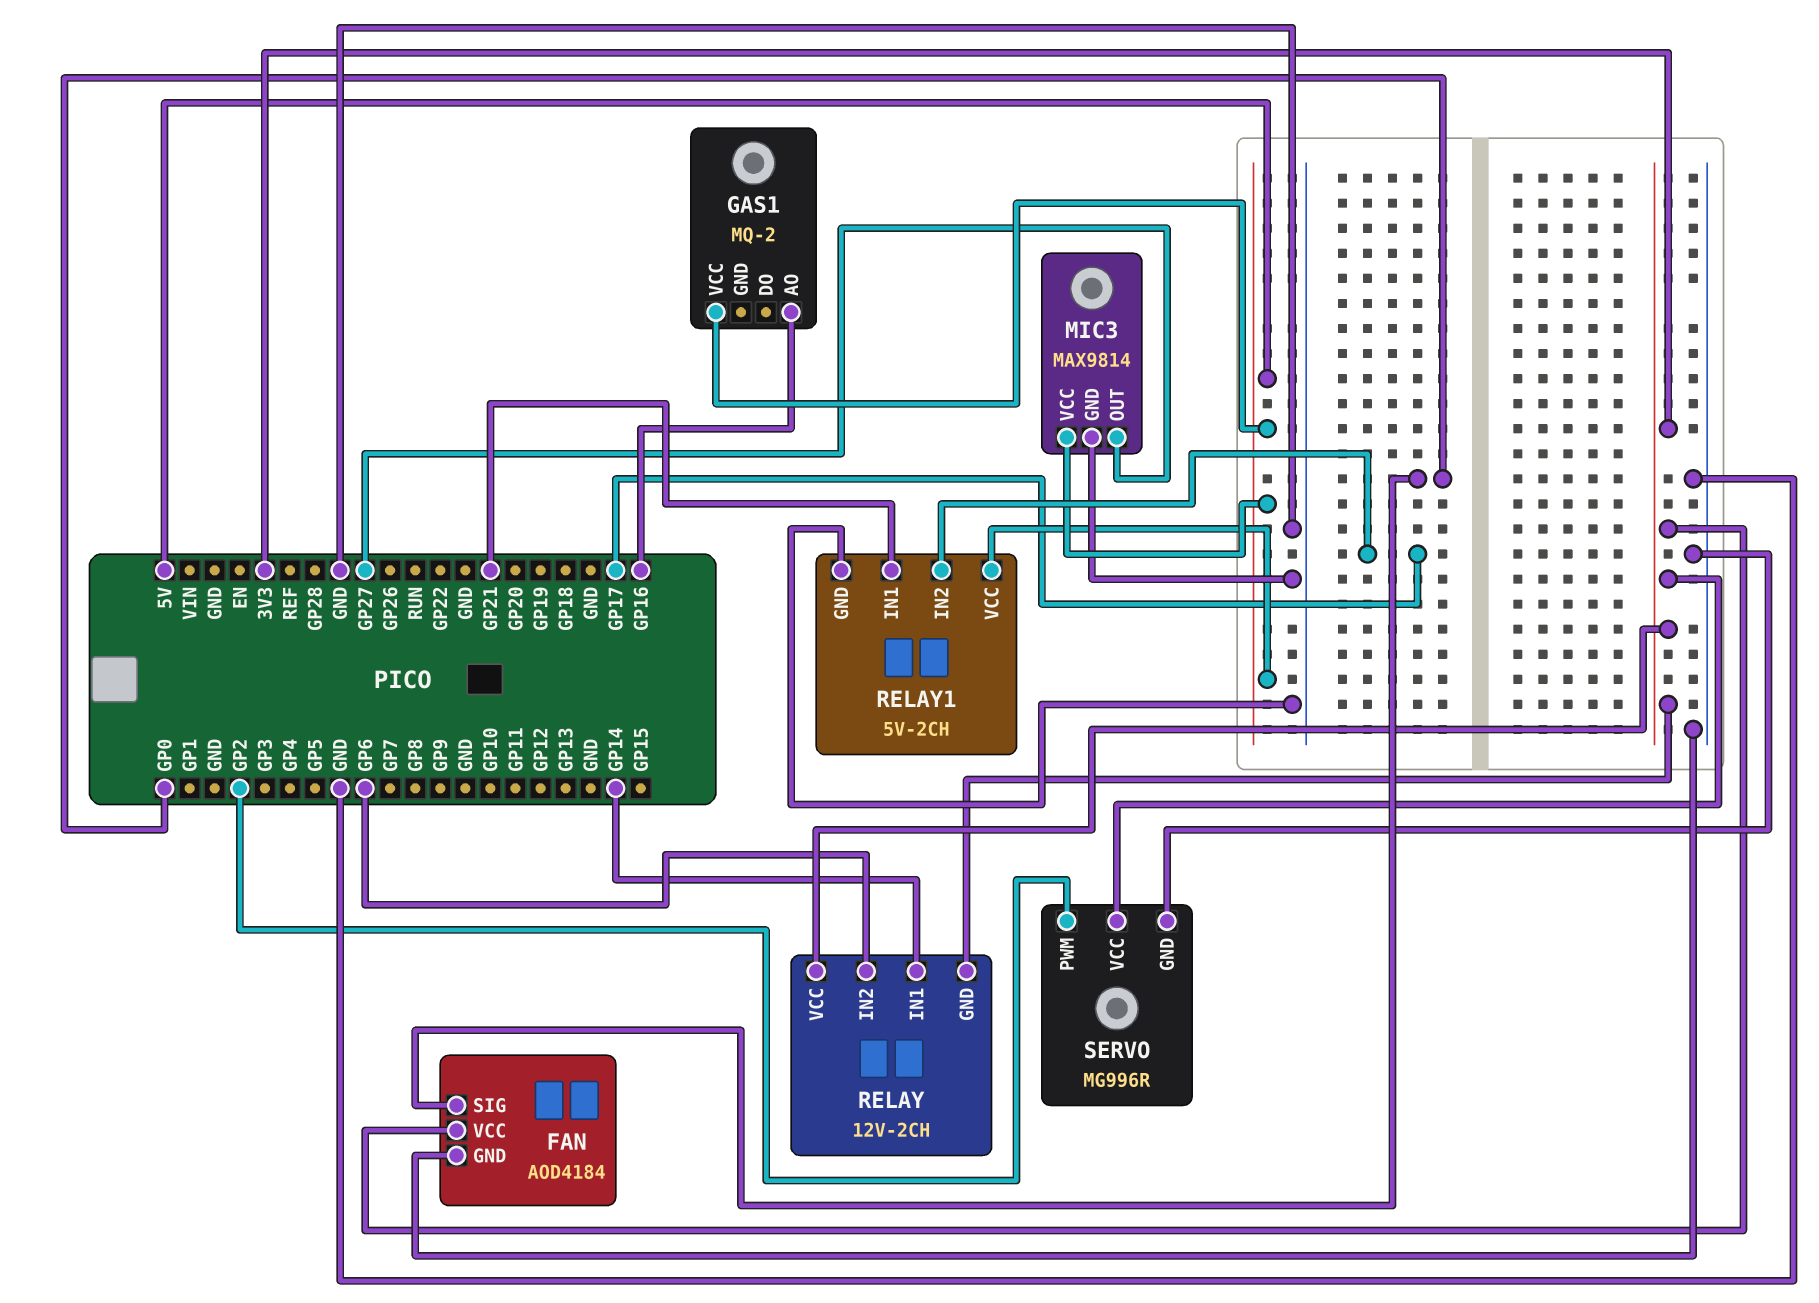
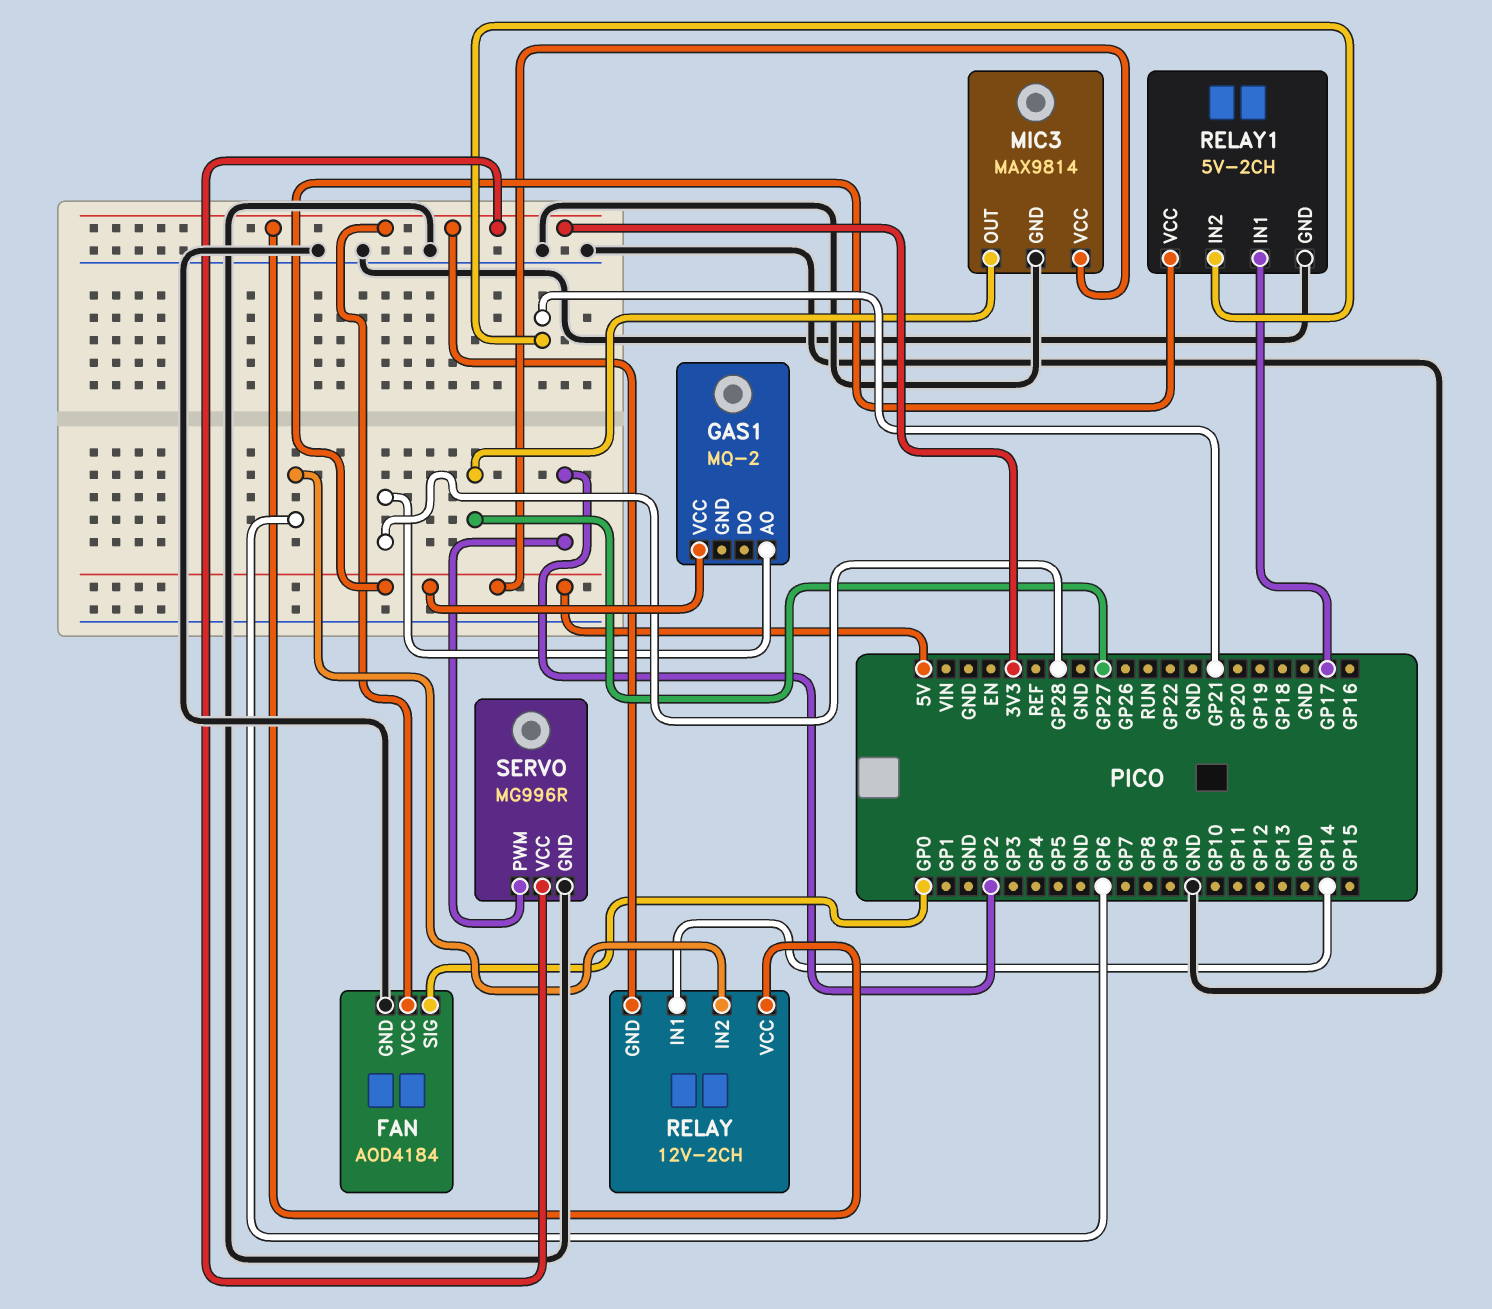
GAS1 pin AO: GP16 -> GP28
RELAY1 pin IN1: GP21 -> GP17
RELAY1 pin IN2: GP17 -> GP21

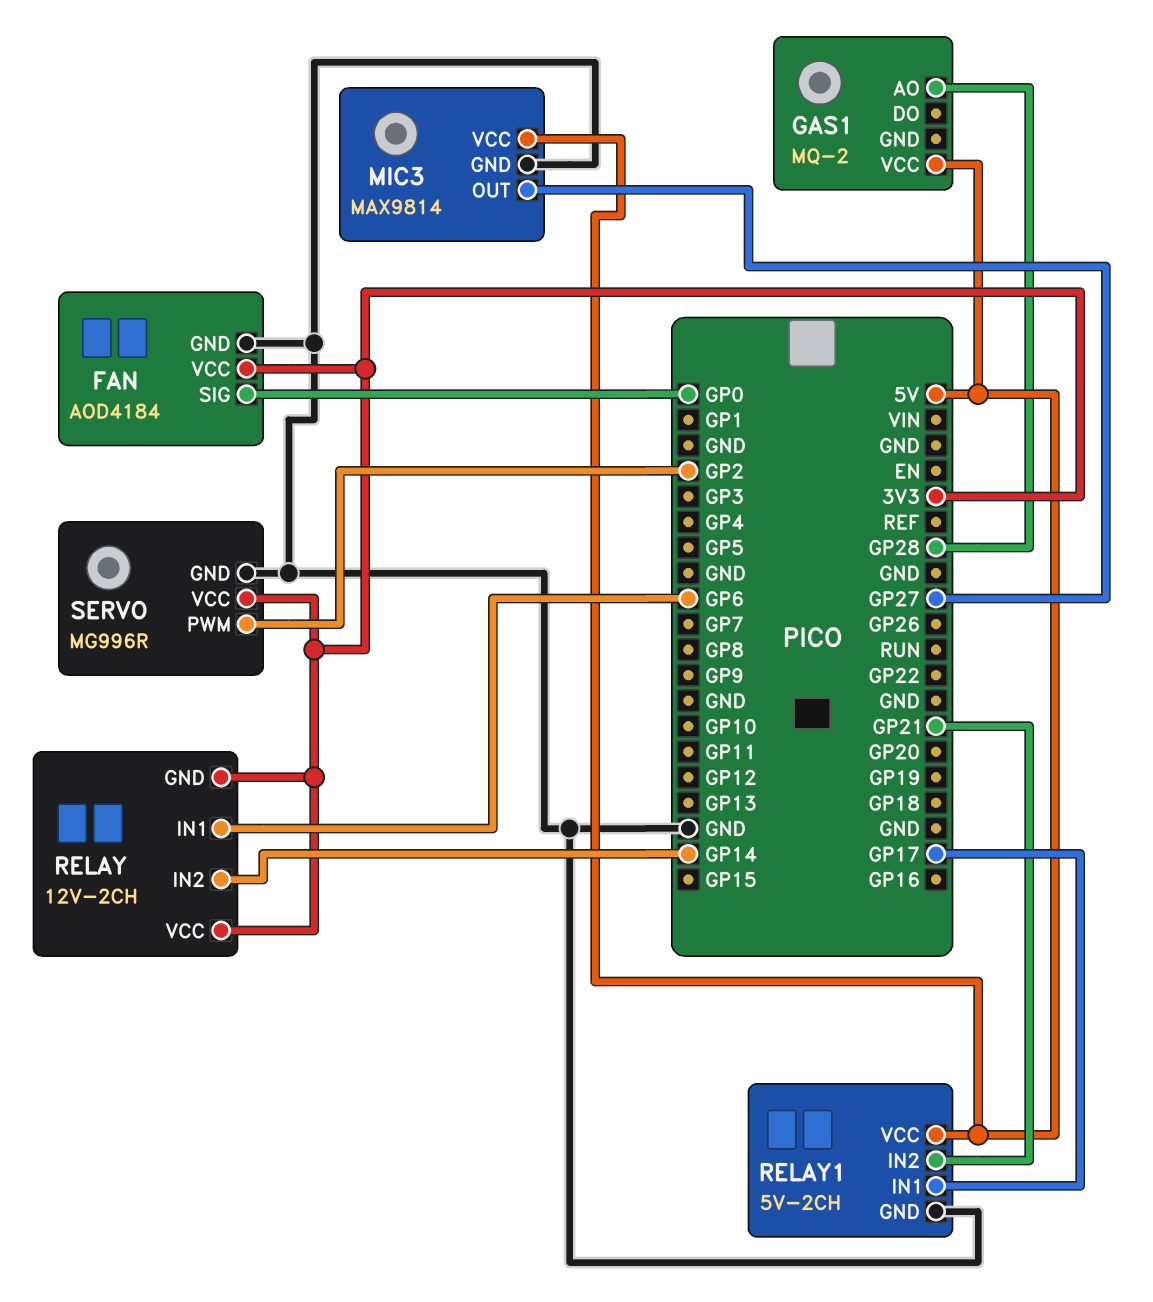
RELAY pin IN1: GP14 -> GP6
RELAY pin IN2: GP6 -> GP14

